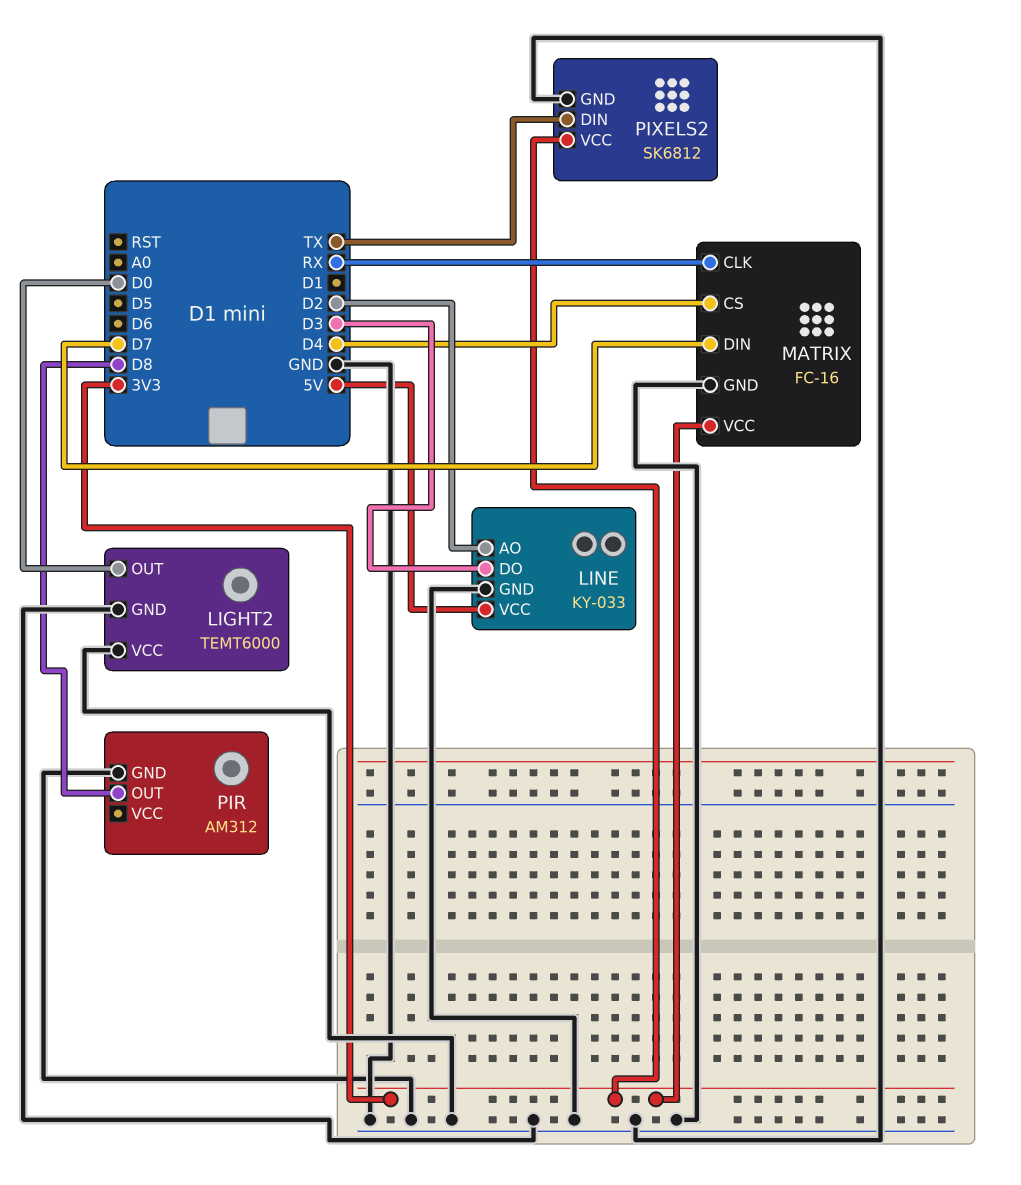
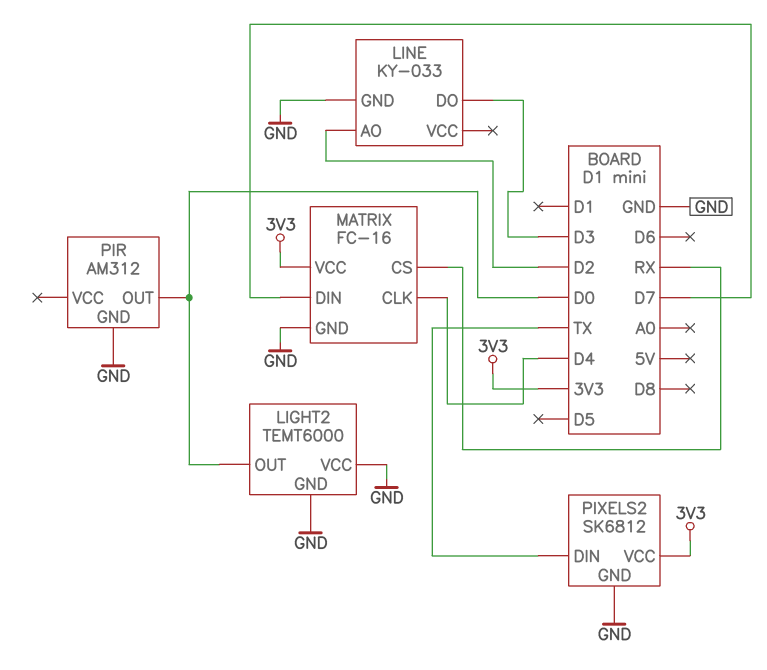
LINE pin VCC: 5V -> none
MATRIX pin CLK: RX -> D4
MATRIX pin CS: D4 -> RX
PIR pin OUT: D8 -> D0

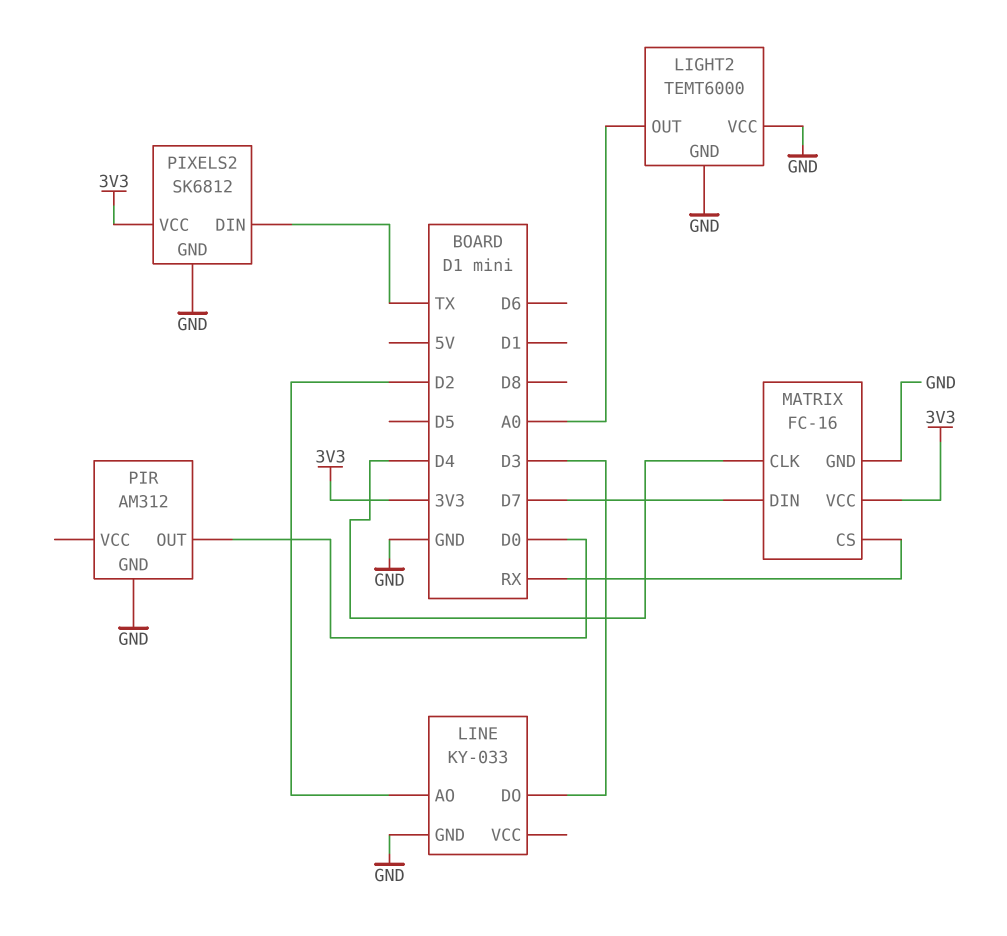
LIGHT2 pin OUT: D0 -> A0

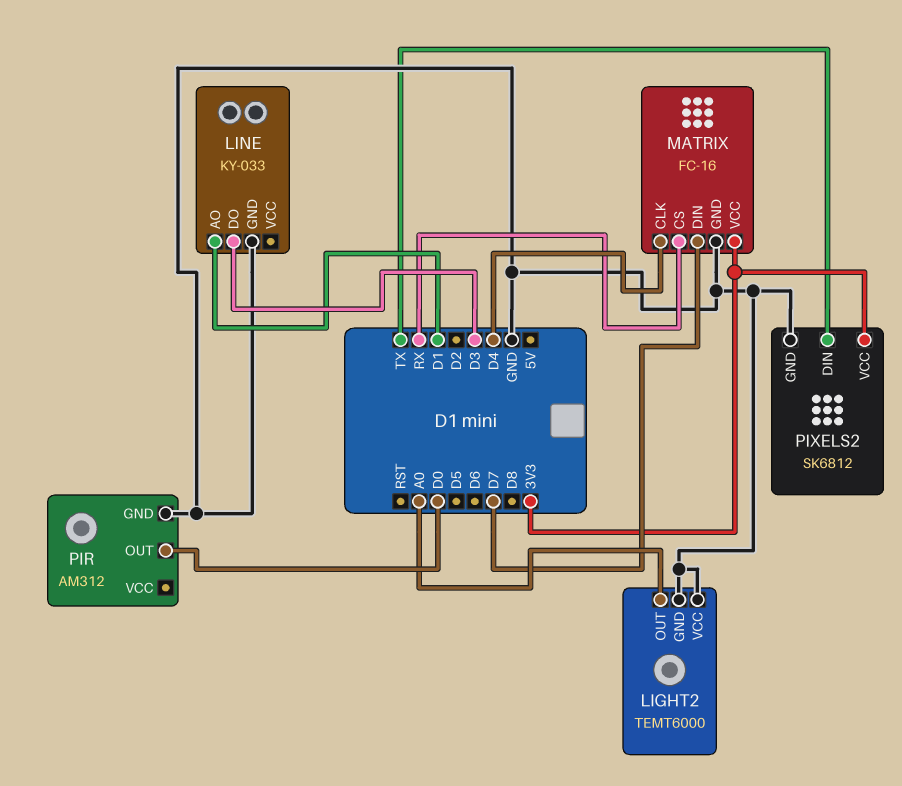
LINE pin AO: D2 -> D1

